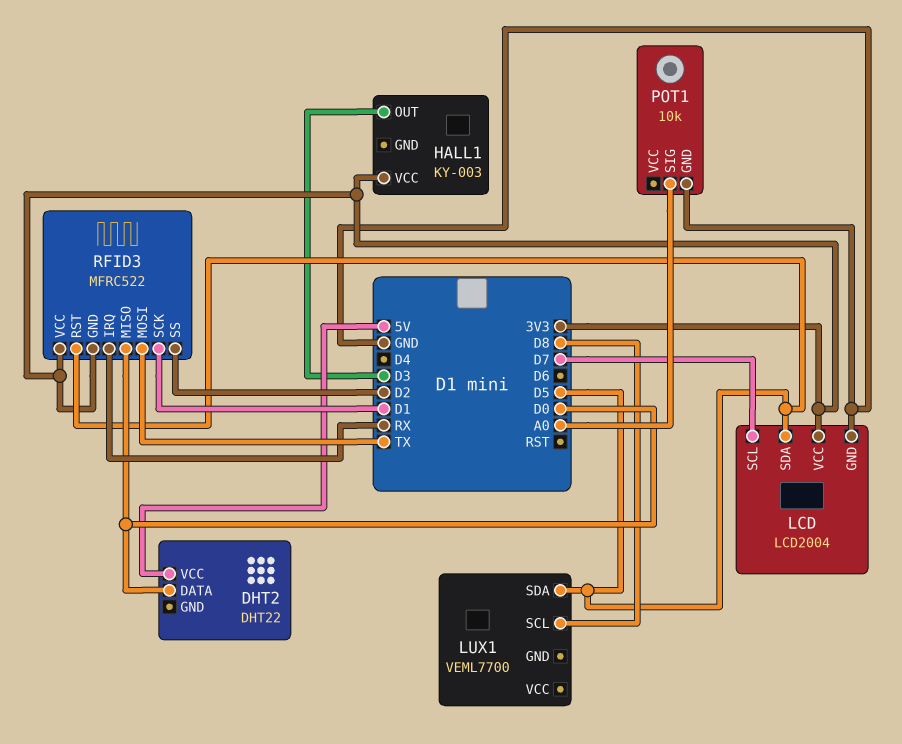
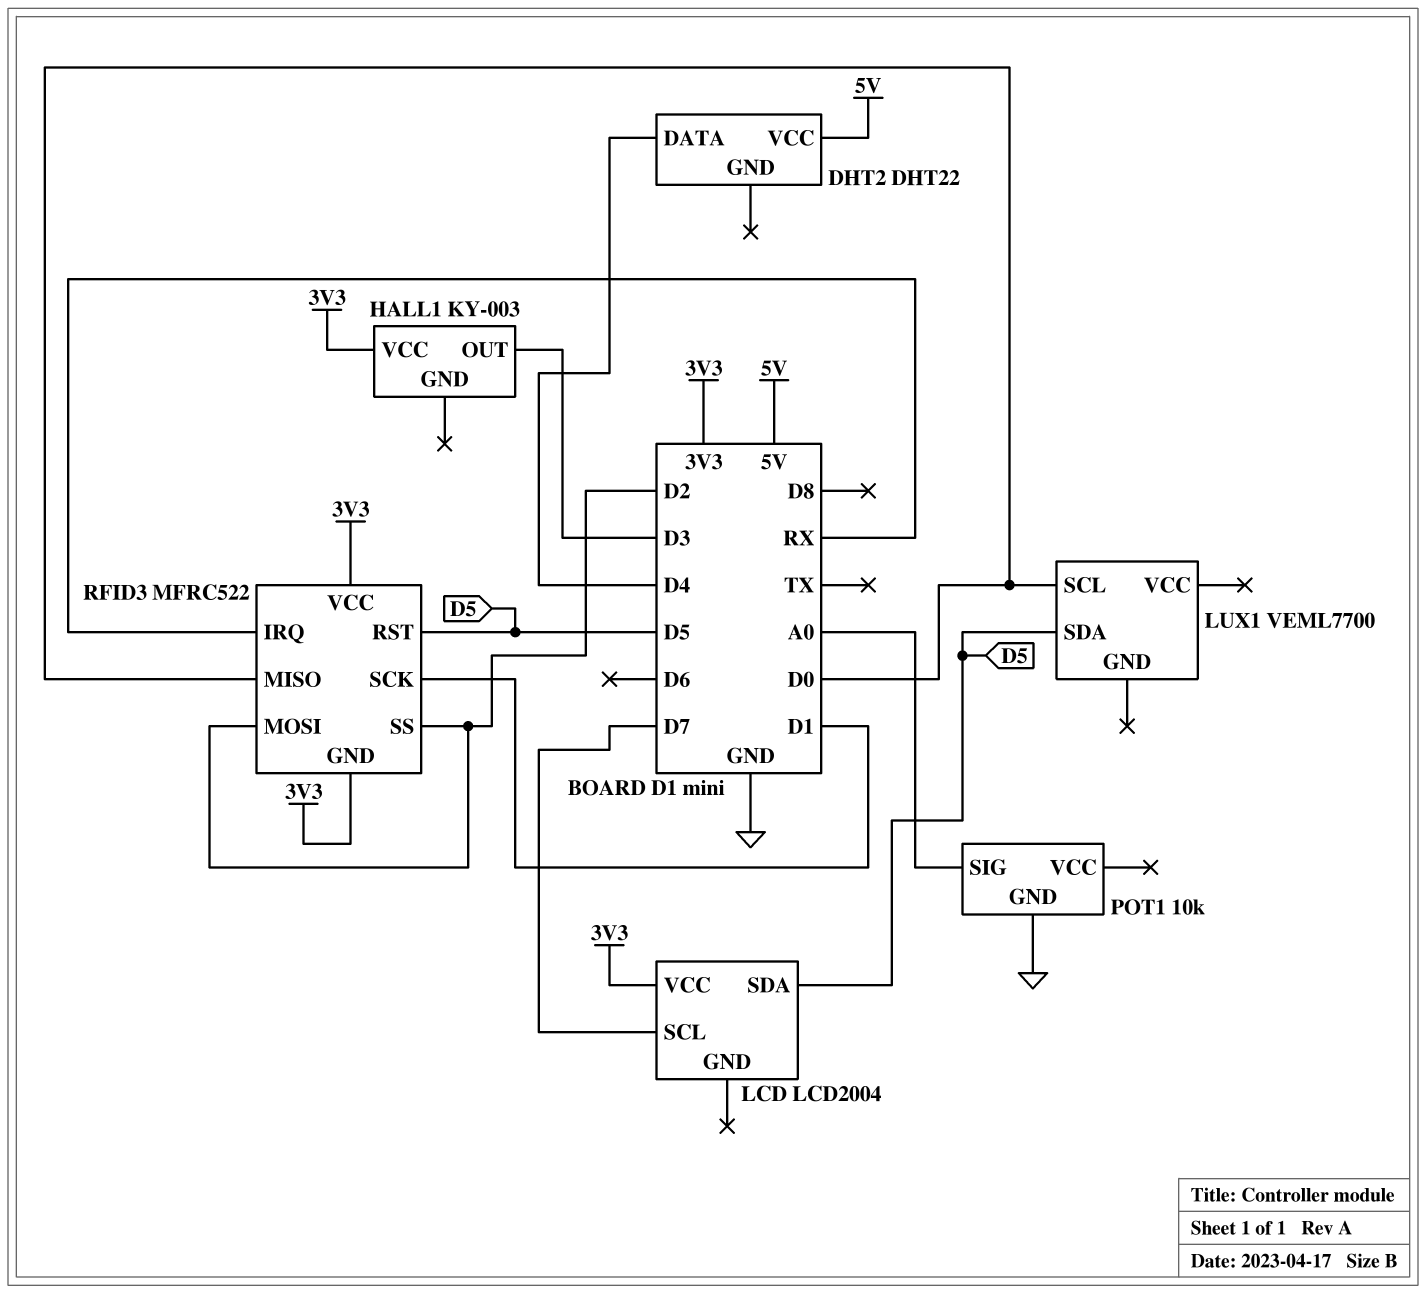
DHT2 pin DATA: D0 -> D4
LCD pin GND: GND -> none
LUX1 pin SCL: D8 -> D0
RFID3 pin MOSI: TX -> D2

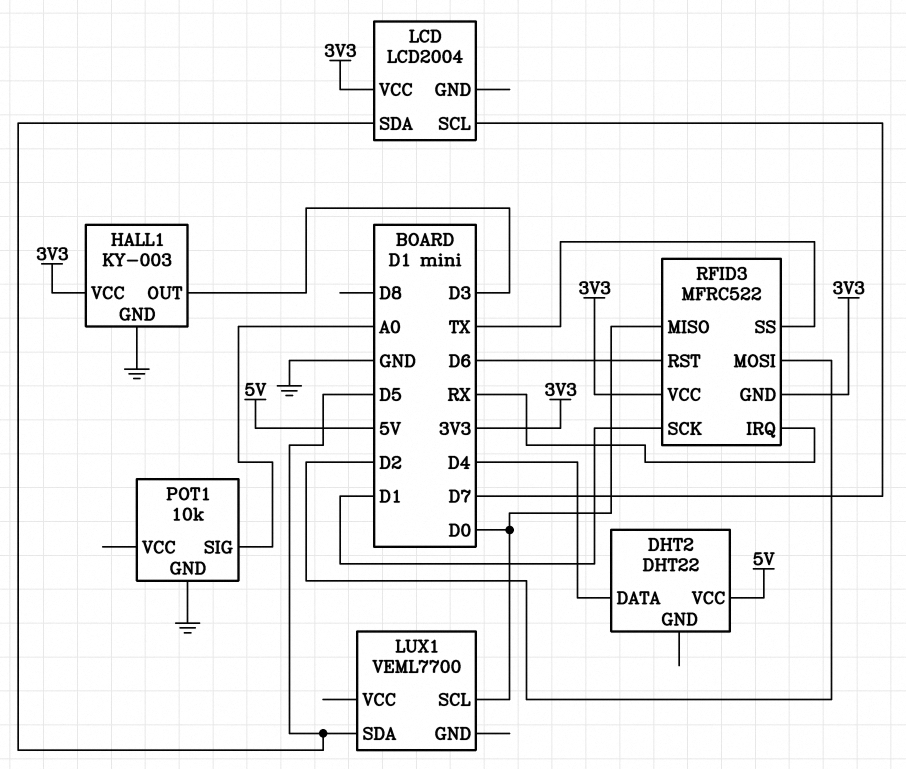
HALL1 pin GND: none -> GND
RFID3 pin RST: D5 -> D6
RFID3 pin SS: D2 -> TX

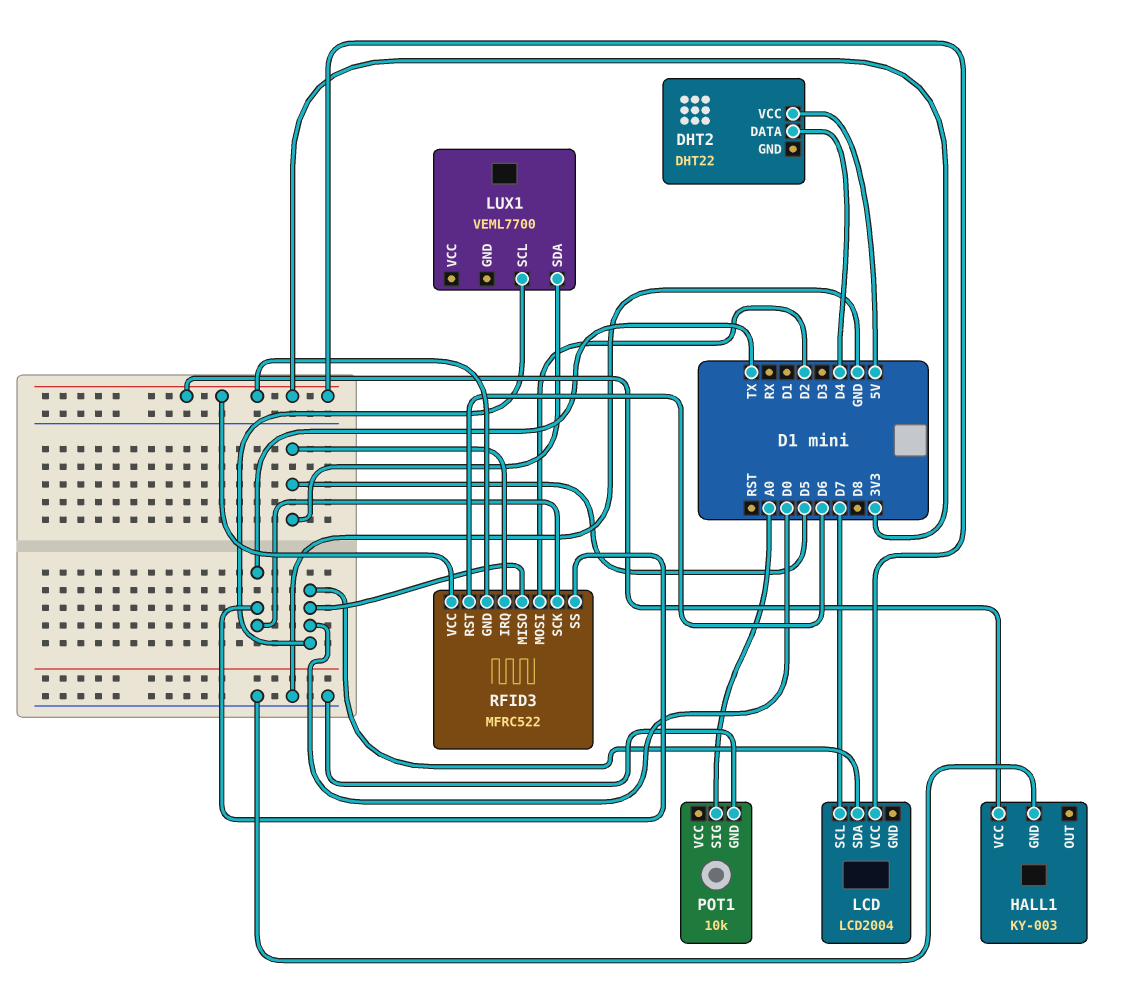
HALL1 pin OUT: D3 -> none
LCD pin SDA: D5 -> D0
RFID3 pin IRQ: RX -> D5
RFID3 pin SCK: D1 -> TX

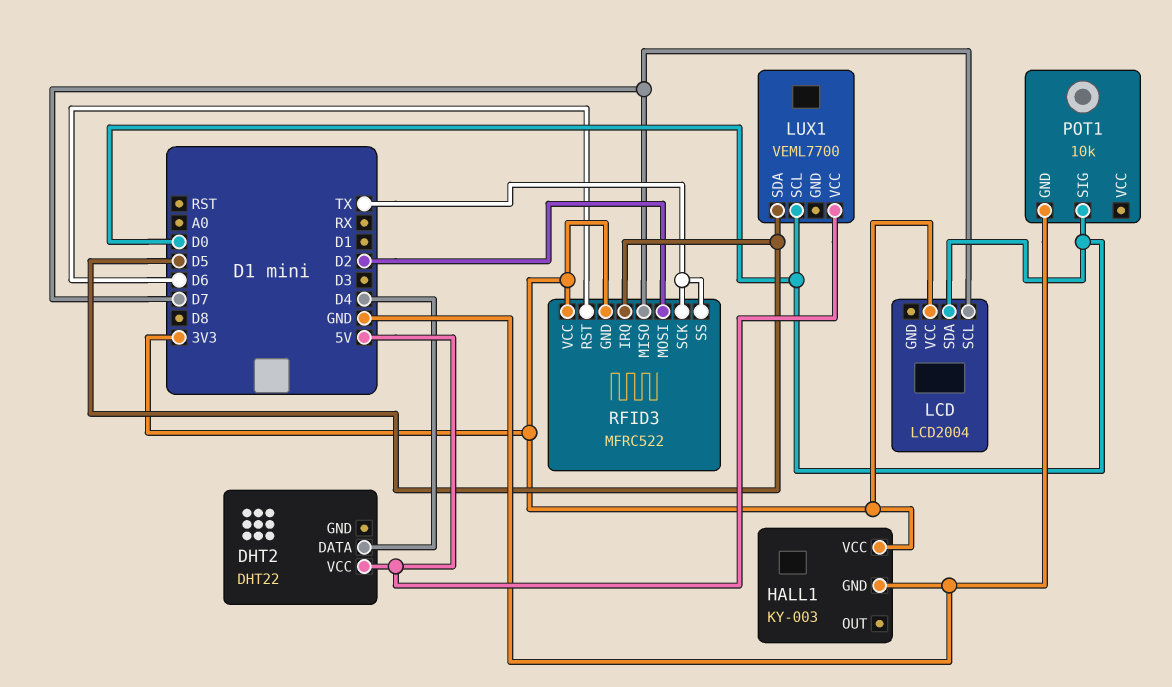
LUX1 pin VCC: none -> 5V
POT1 pin SIG: A0 -> D0
RFID3 pin MISO: D0 -> D7

